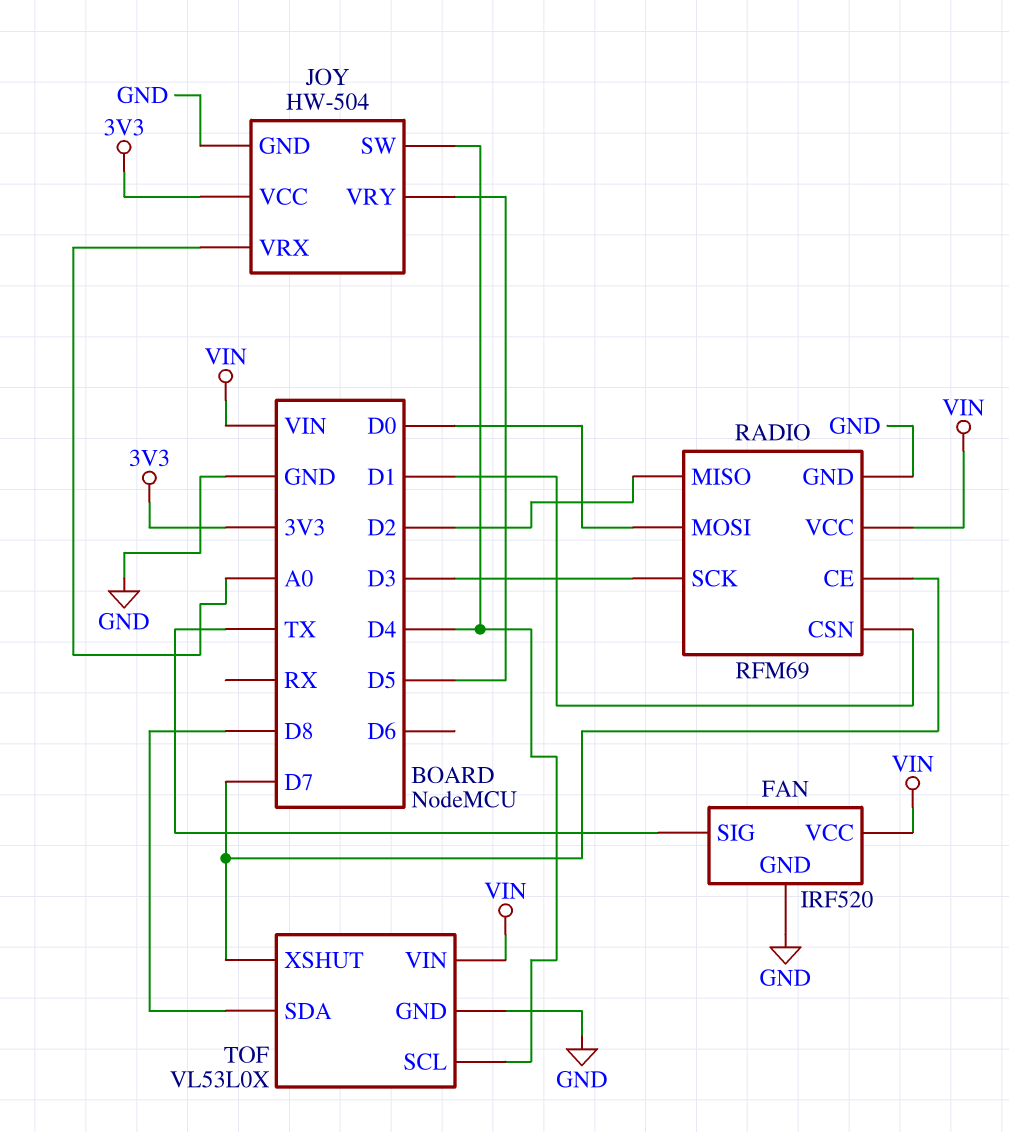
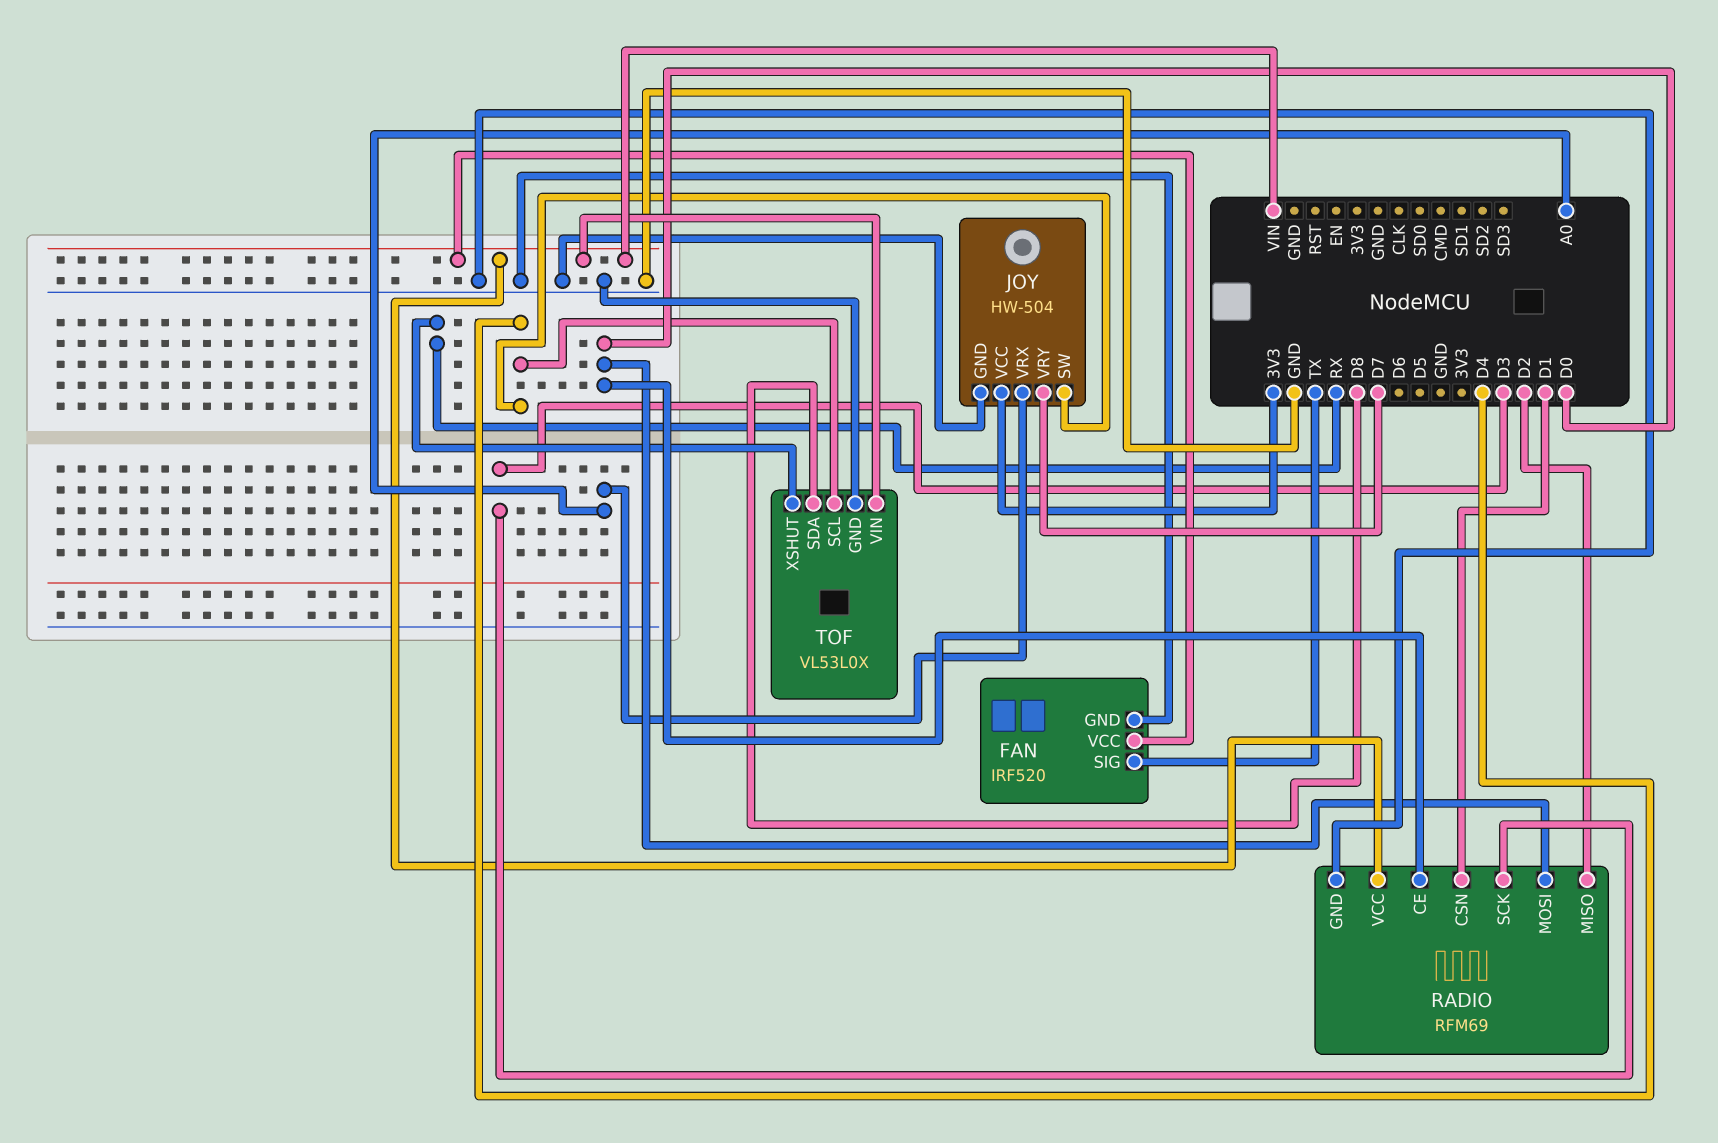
JOY pin VRY: D5 -> D7
RADIO pin CE: D7 -> D0
TOF pin XSHUT: D7 -> RX

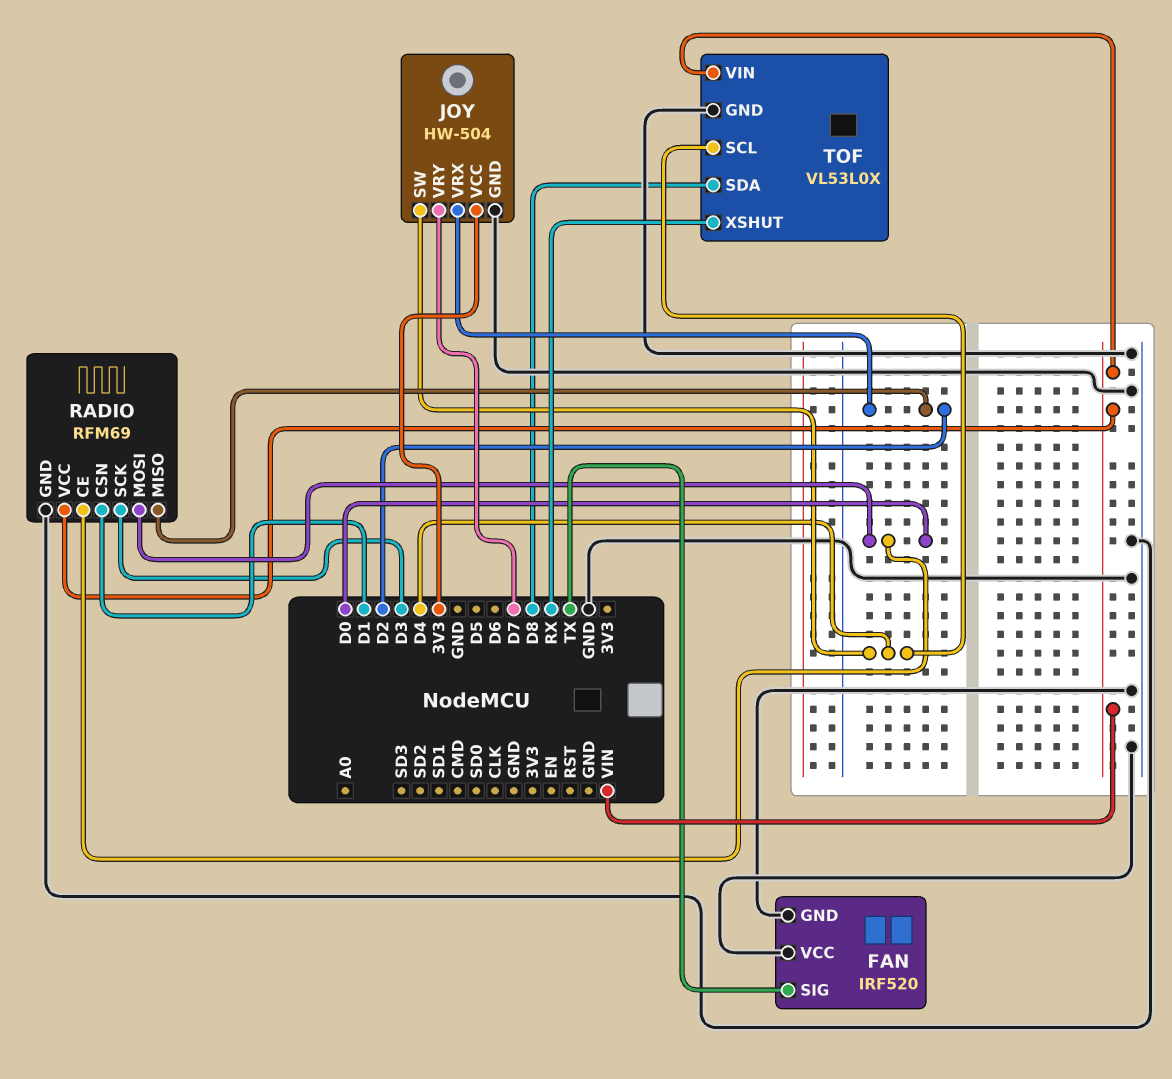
FAN pin VCC: VIN -> GND
JOY pin VRX: A0 -> D2

